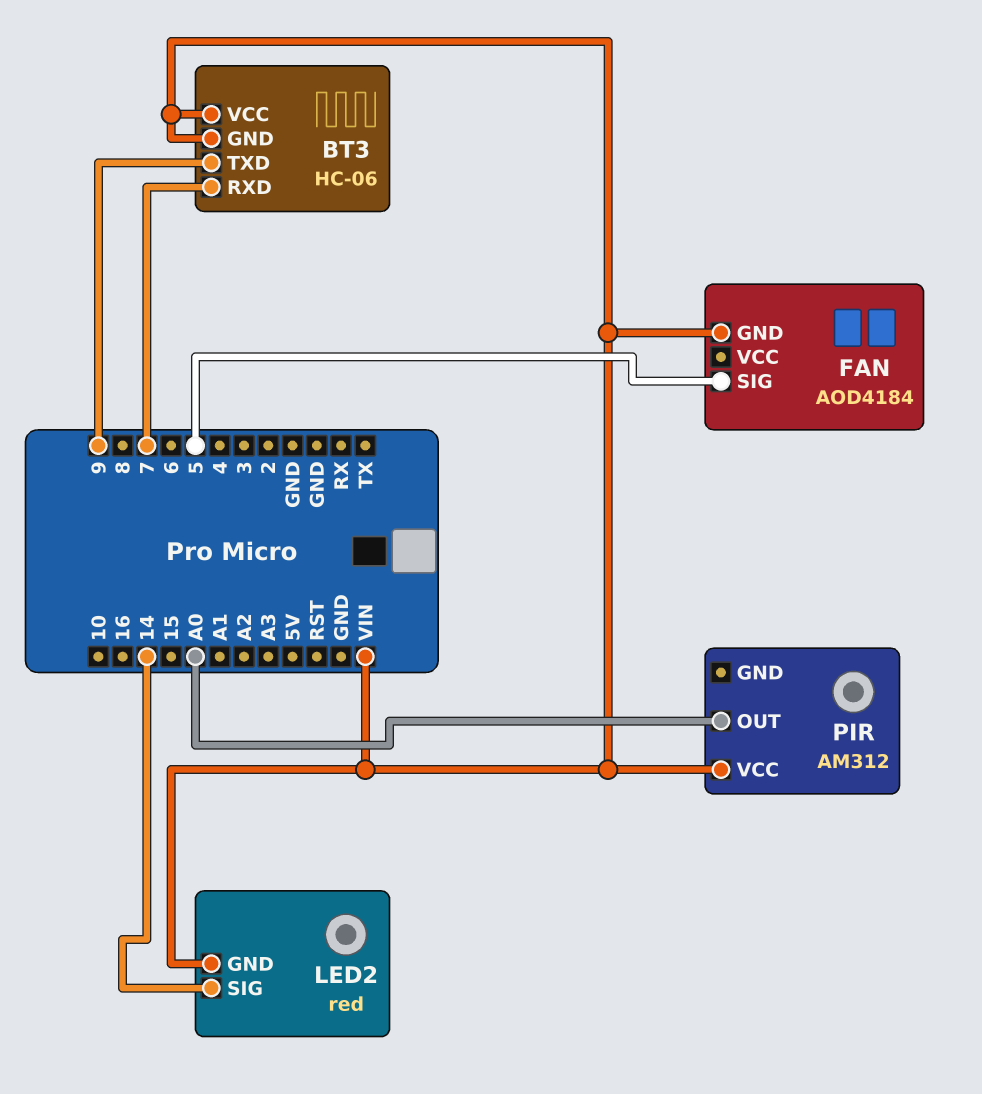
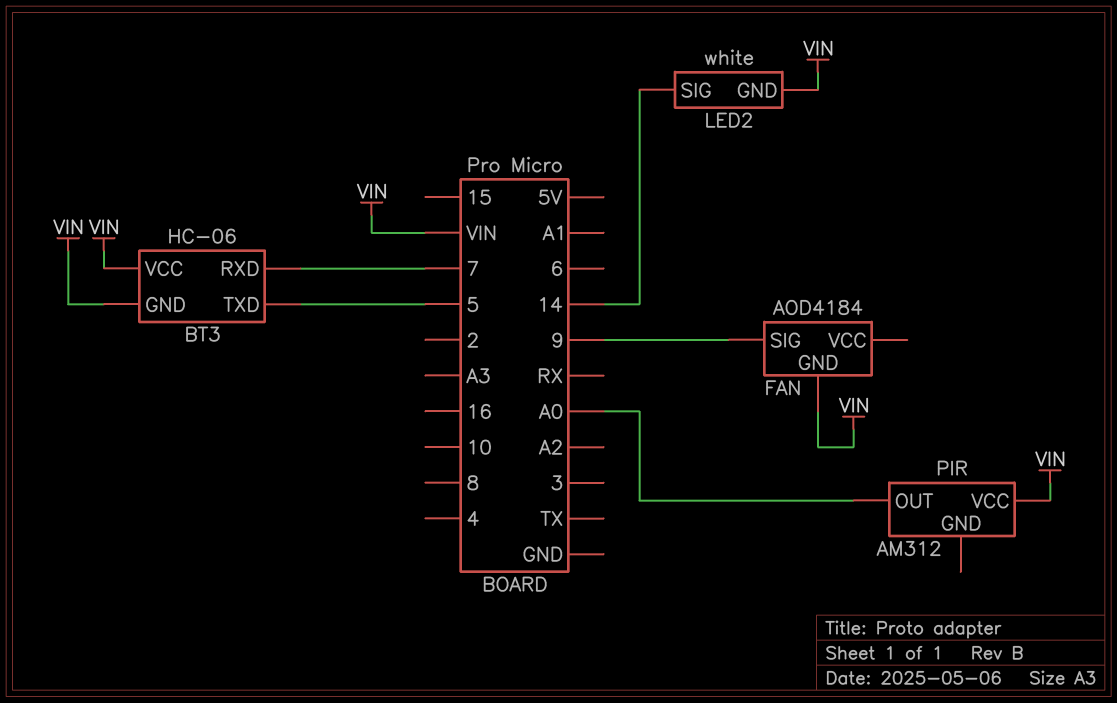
BT3 pin TXD: 9 -> 5
FAN pin SIG: 5 -> 9
LED2: red -> white

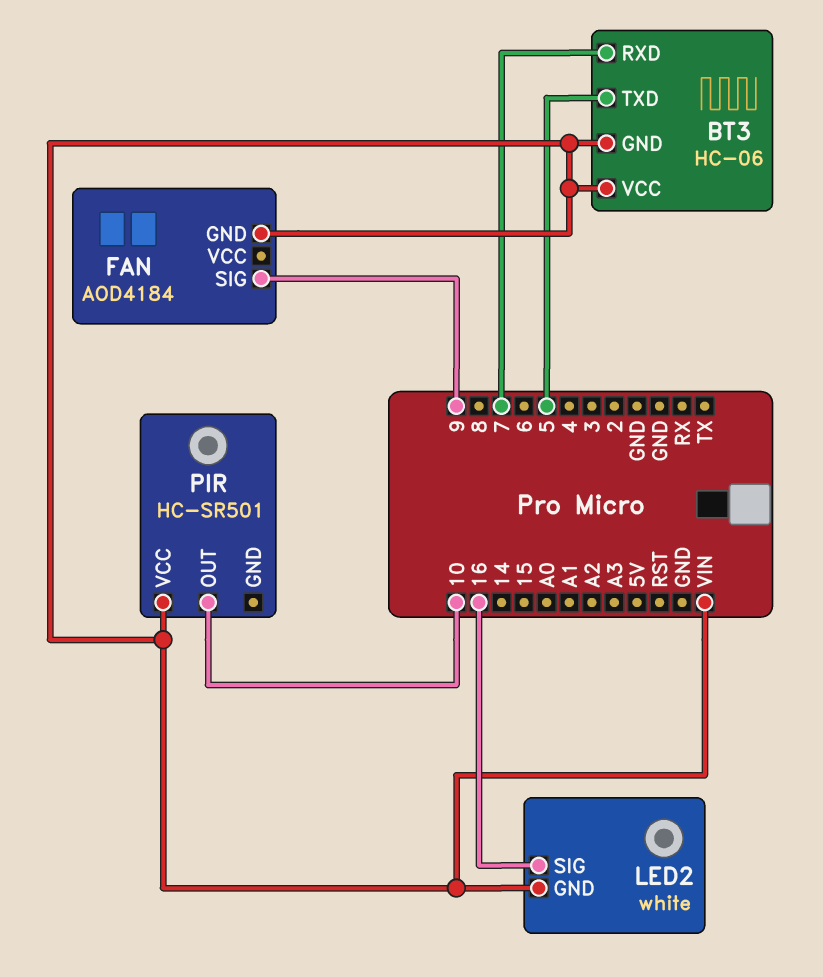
LED2 pin SIG: 14 -> 16
PIR: AM312 -> HC-SR501
PIR pin OUT: A0 -> 10

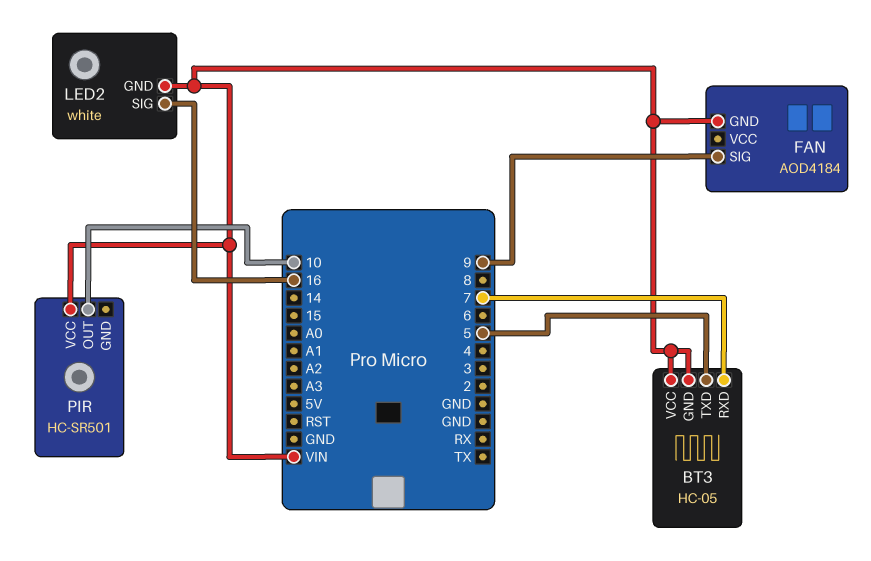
BT3: HC-06 -> HC-05

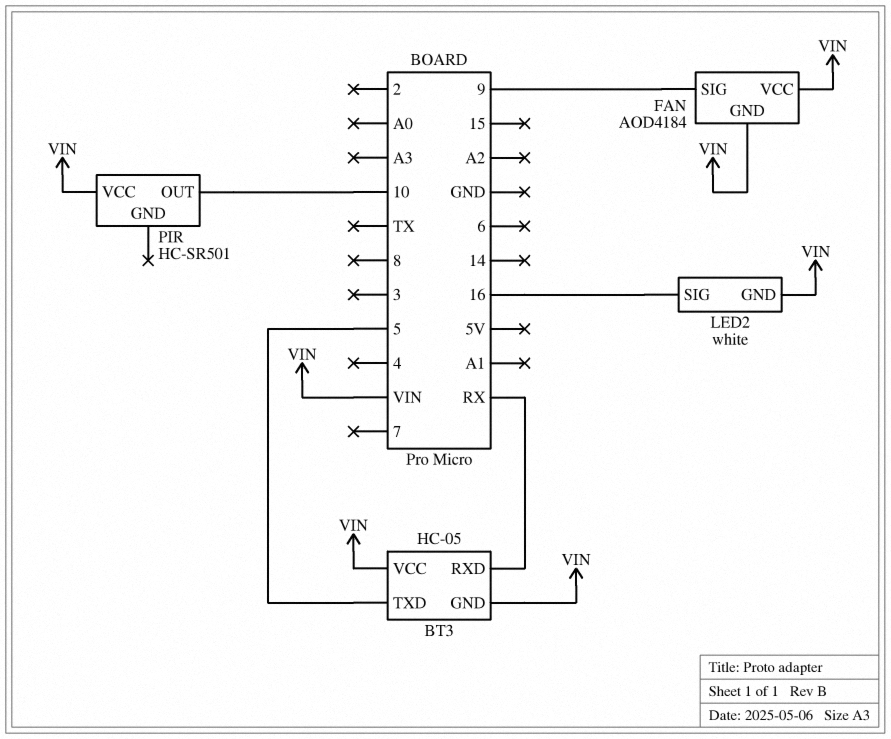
BT3 pin RXD: 7 -> RX
FAN pin VCC: none -> VIN

